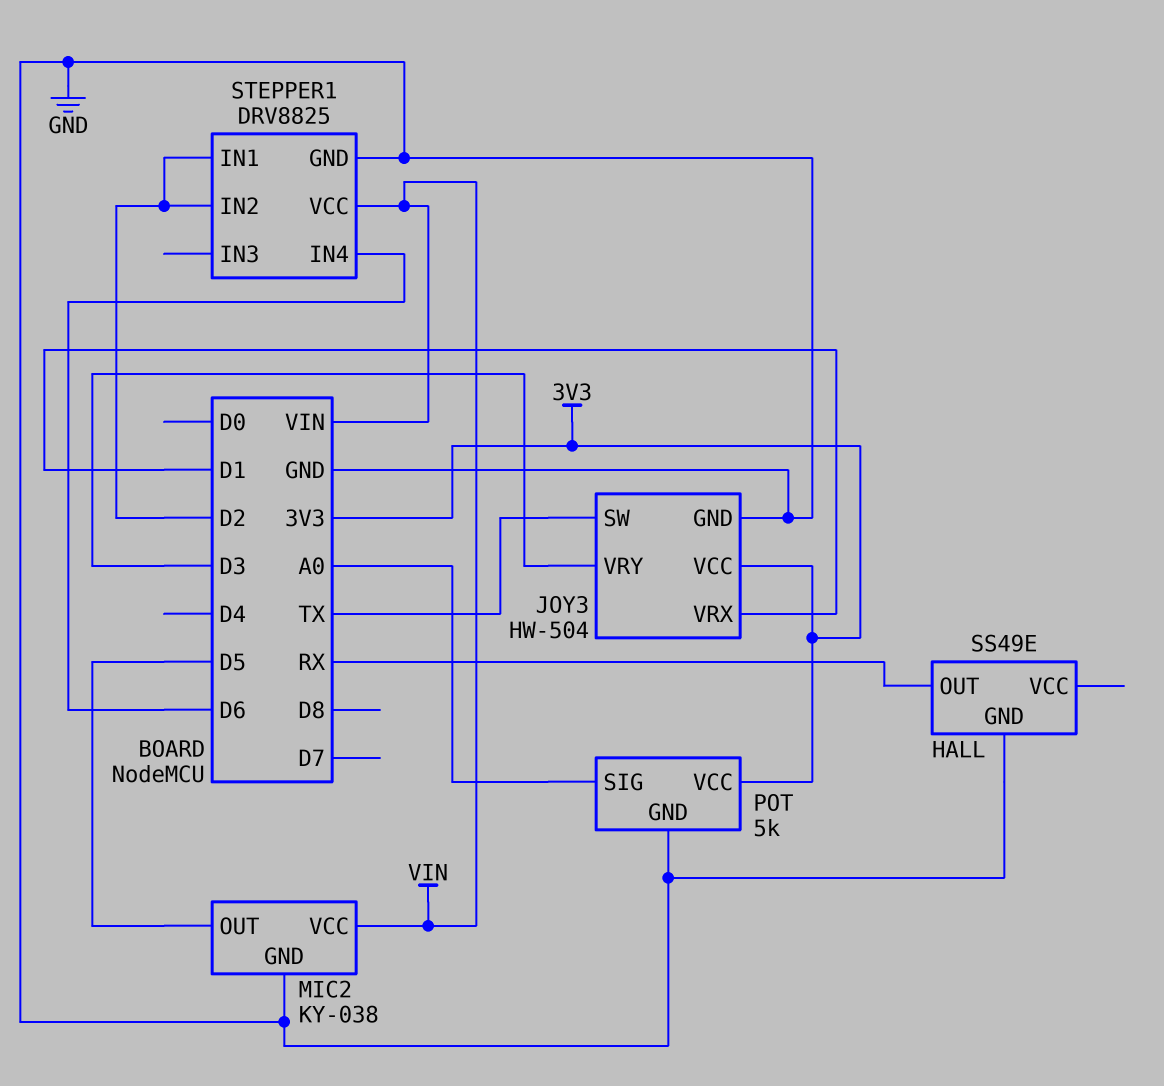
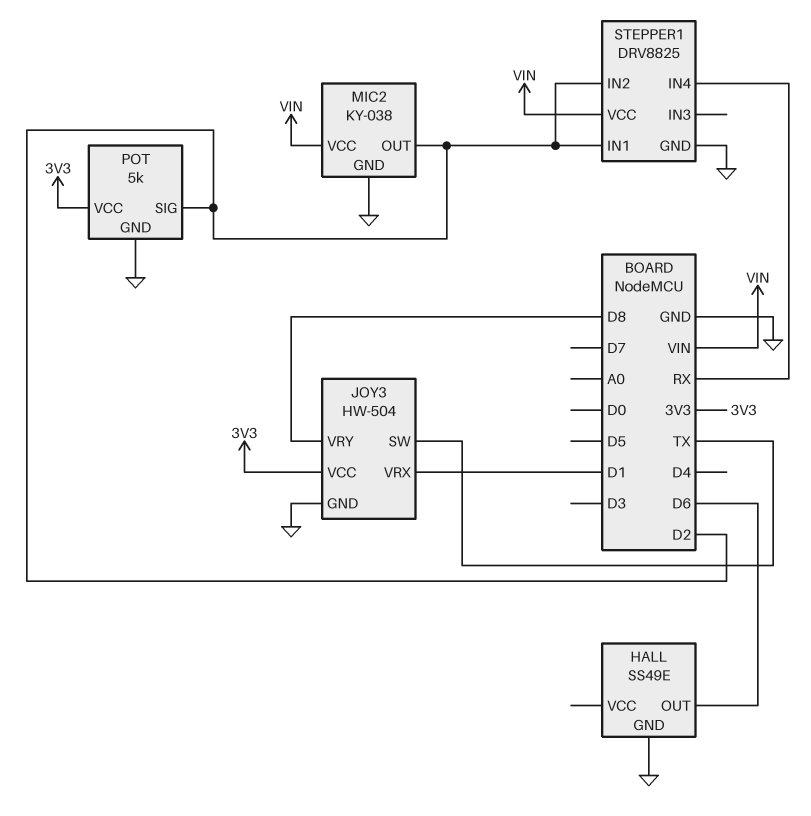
HALL pin OUT: RX -> D6
JOY3 pin VRY: D3 -> D8
MIC2 pin OUT: D5 -> D2
POT pin SIG: A0 -> D2
STEPPER1 pin IN4: D6 -> RX

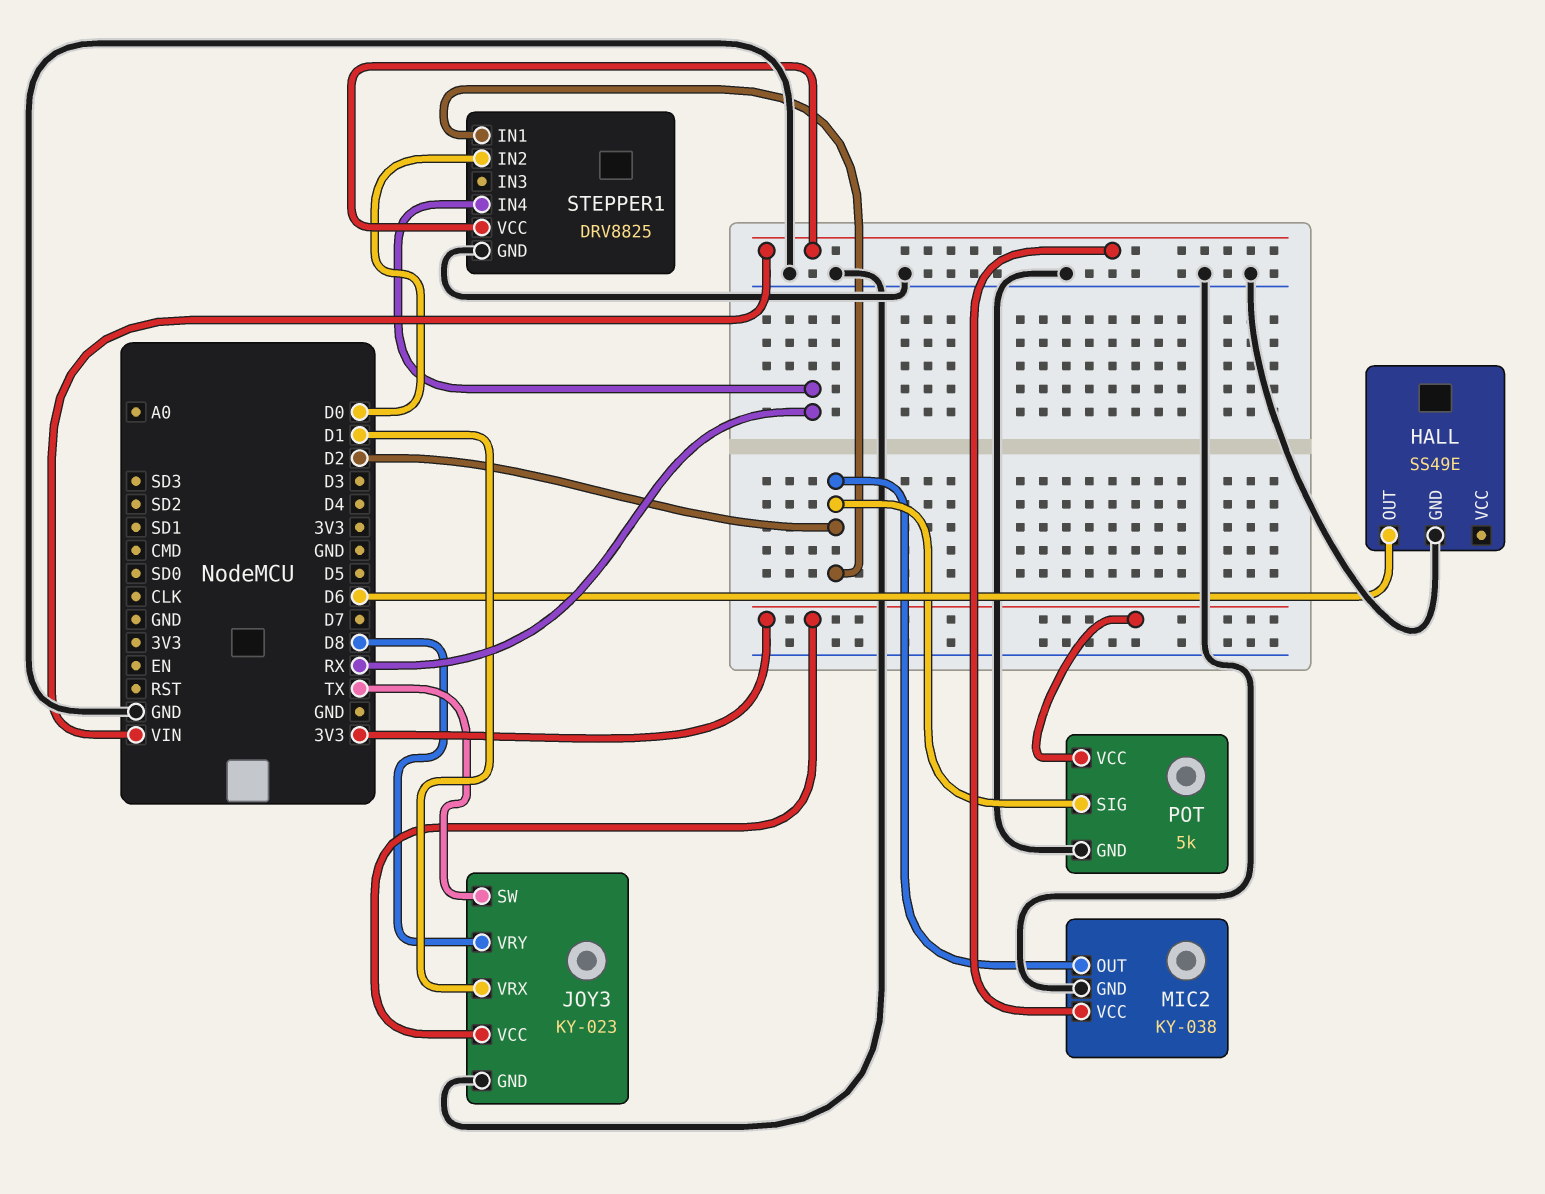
JOY3: HW-504 -> KY-023
STEPPER1 pin IN2: D2 -> D0

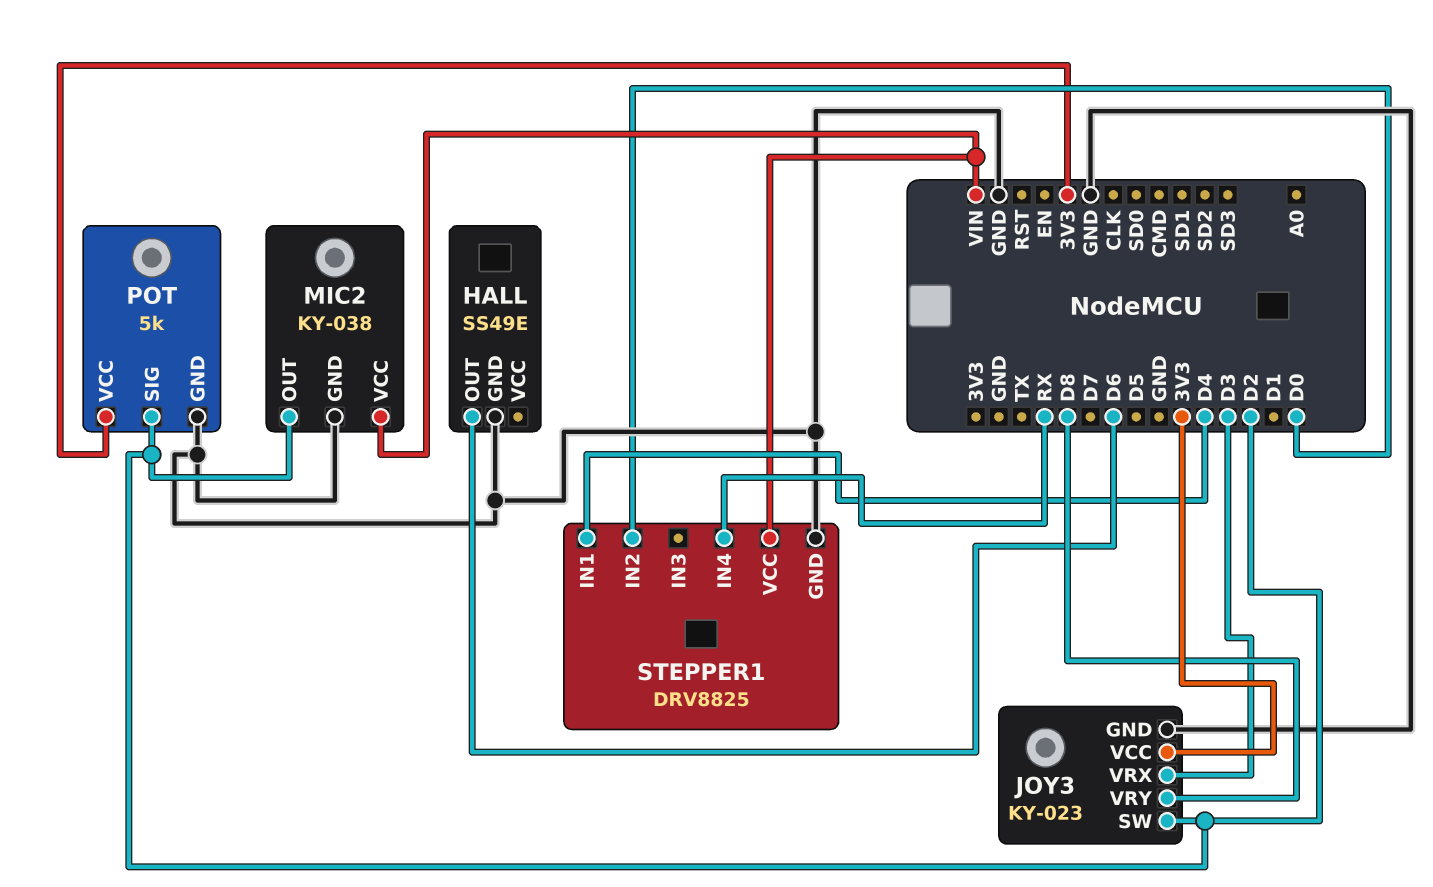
JOY3 pin SW: TX -> D2
JOY3 pin VRX: D1 -> D3
STEPPER1 pin IN1: D2 -> D4

